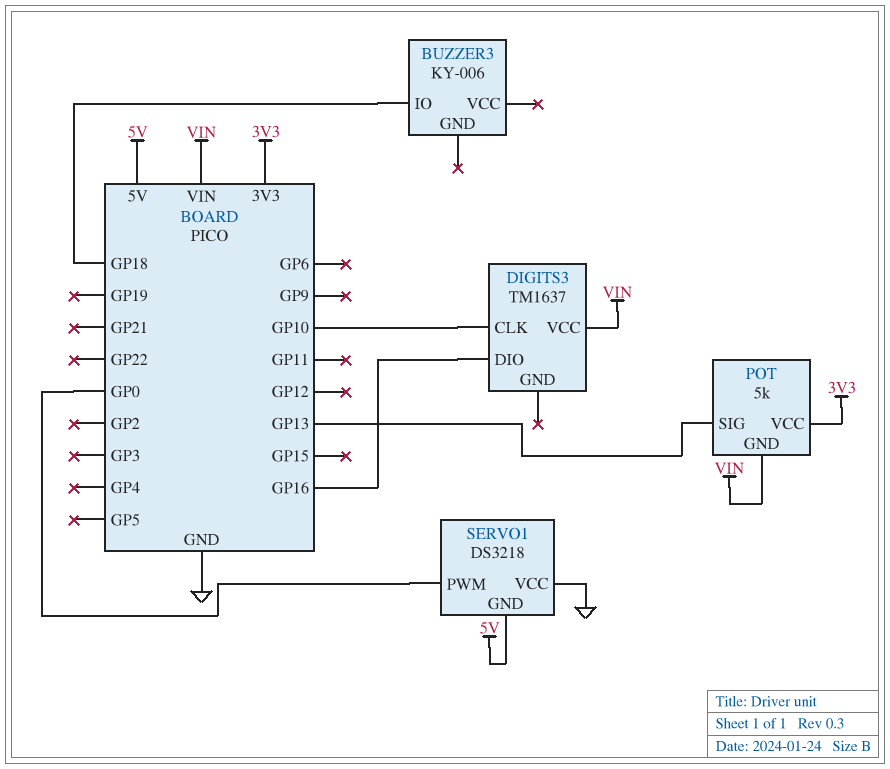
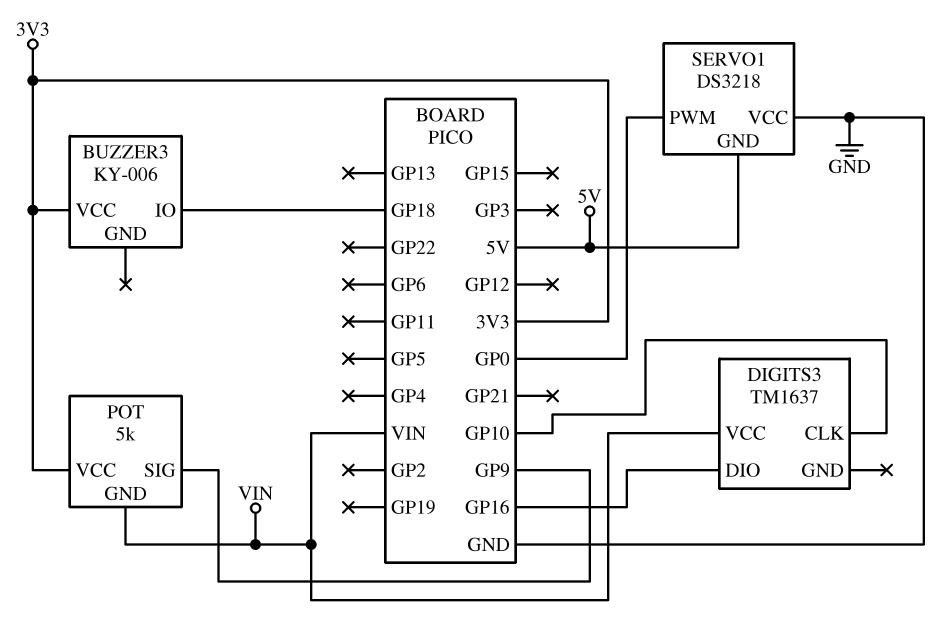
BUZZER3 pin VCC: none -> 3V3
POT pin SIG: GP13 -> GP9

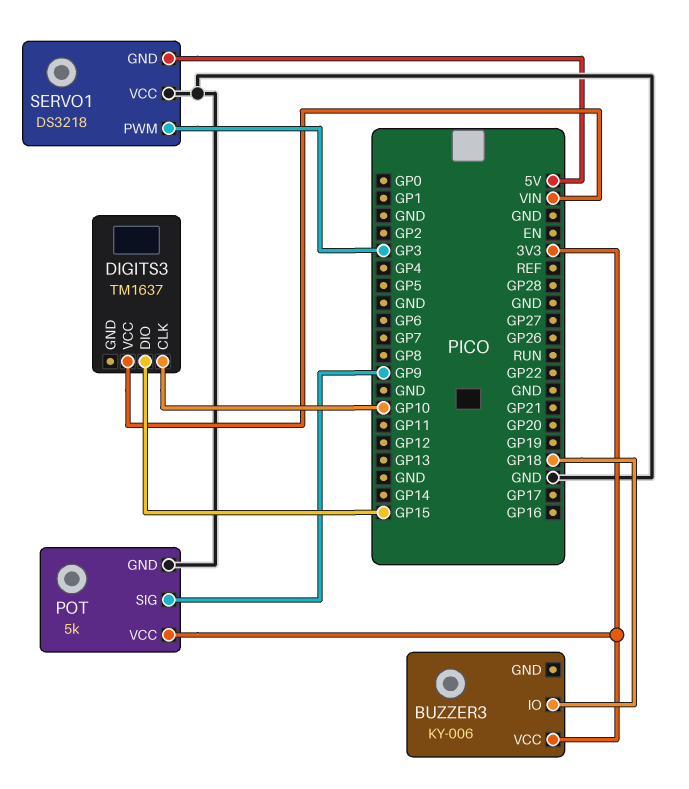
DIGITS3 pin DIO: GP16 -> GP15
POT pin GND: VIN -> GND
SERVO1 pin PWM: GP0 -> GP3

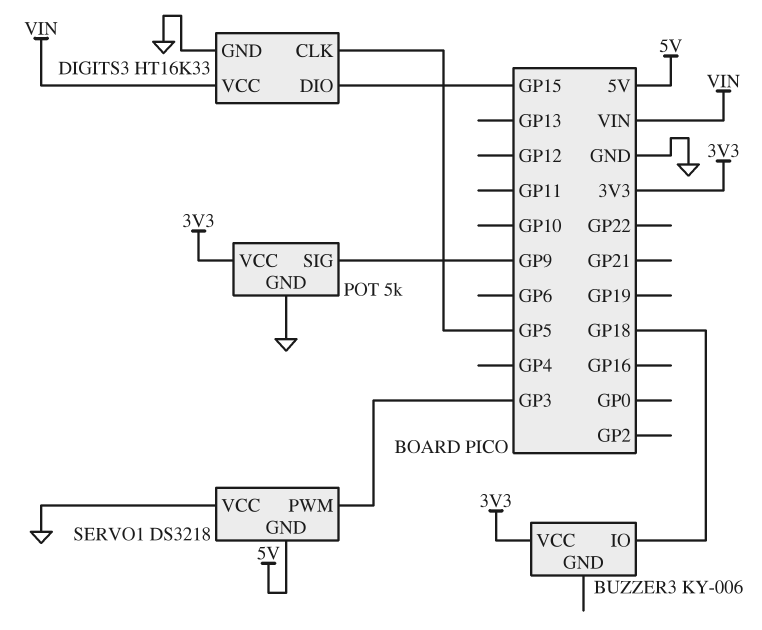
DIGITS3: TM1637 -> HT16K33
DIGITS3 pin CLK: GP10 -> GP5
DIGITS3 pin GND: none -> GND

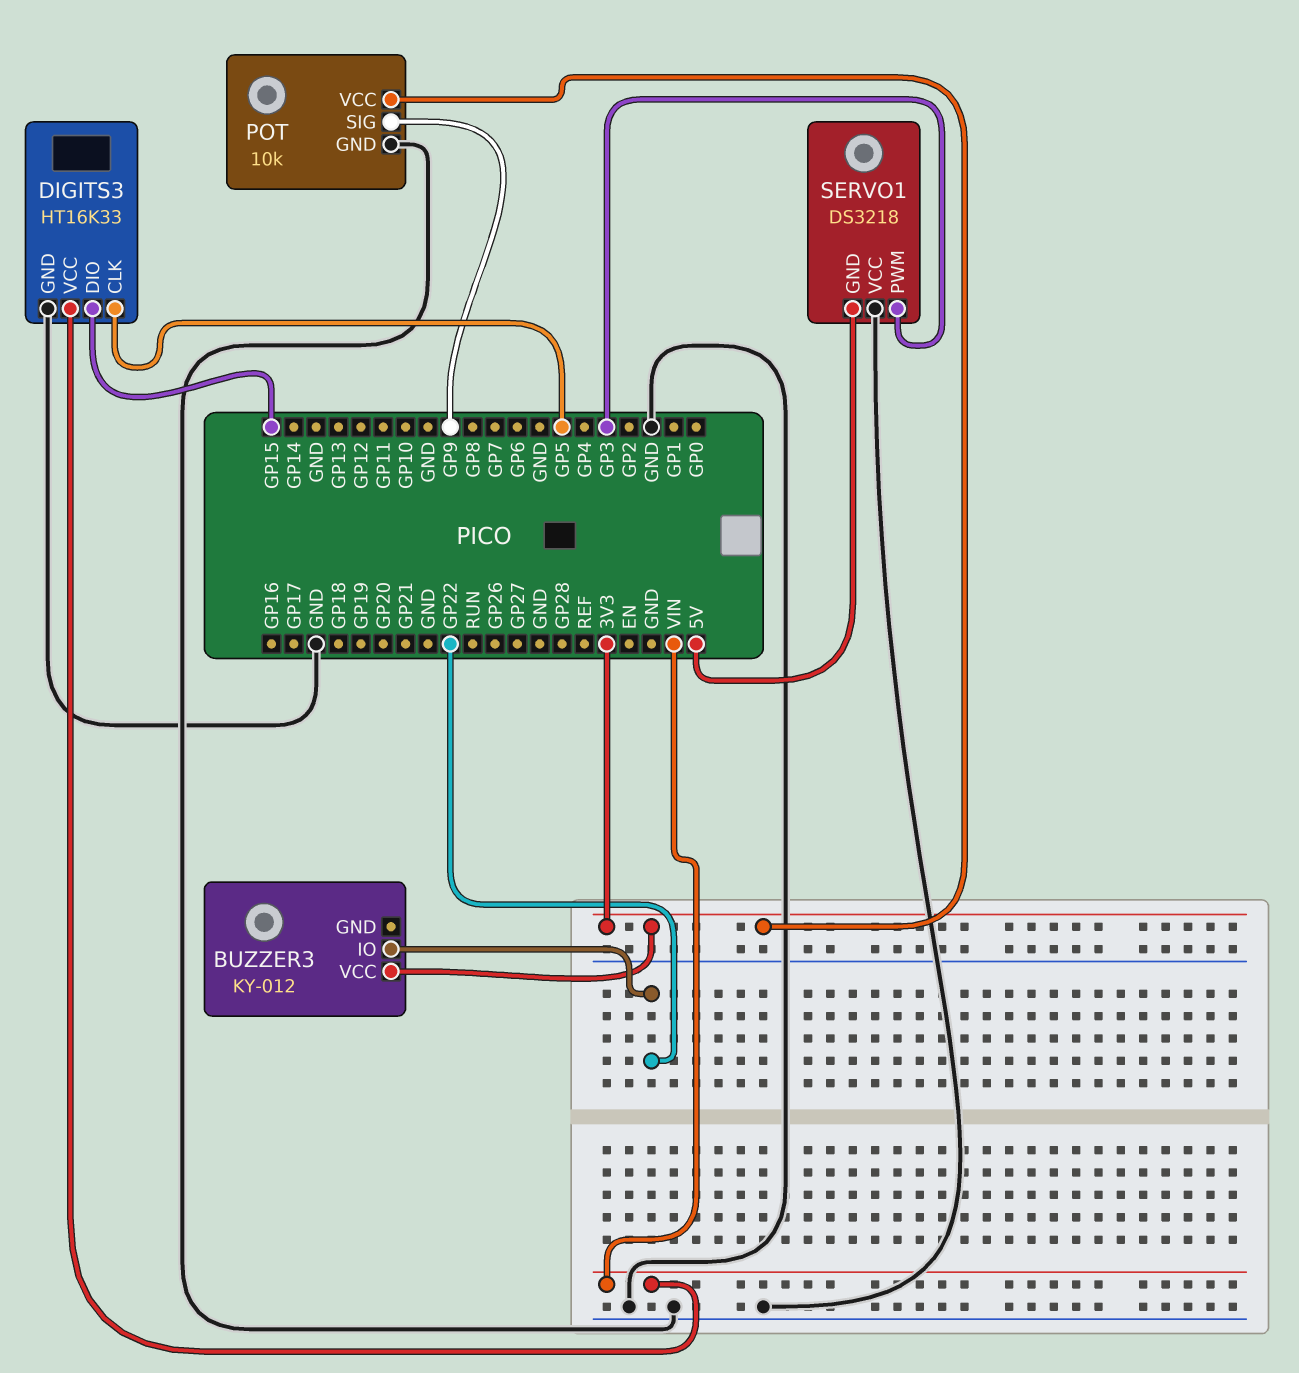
BUZZER3: KY-006 -> KY-012
BUZZER3 pin IO: GP18 -> GP22
POT: 5k -> 10k

